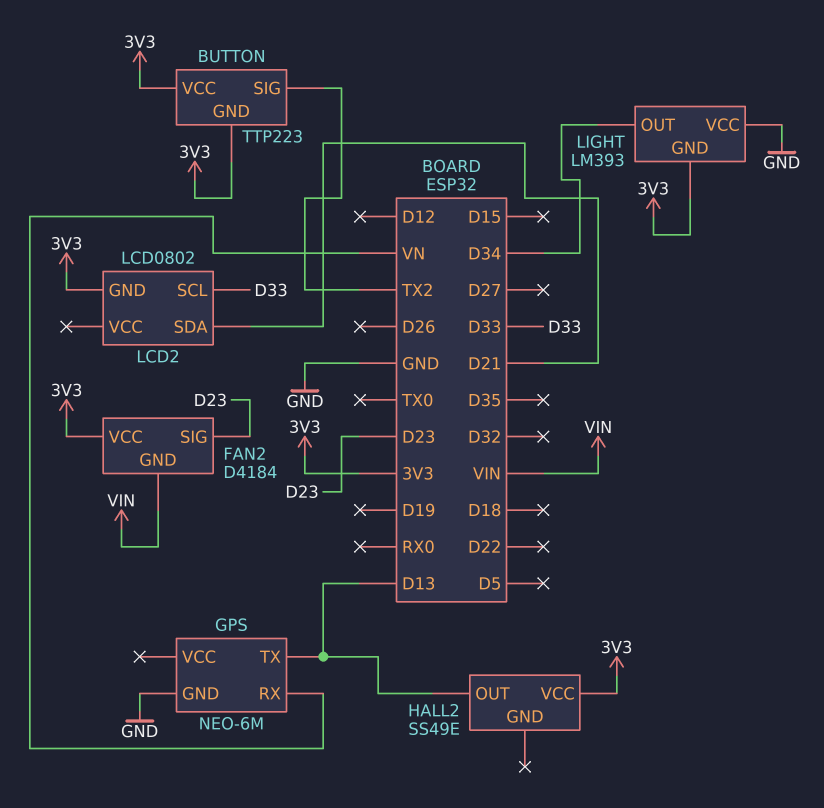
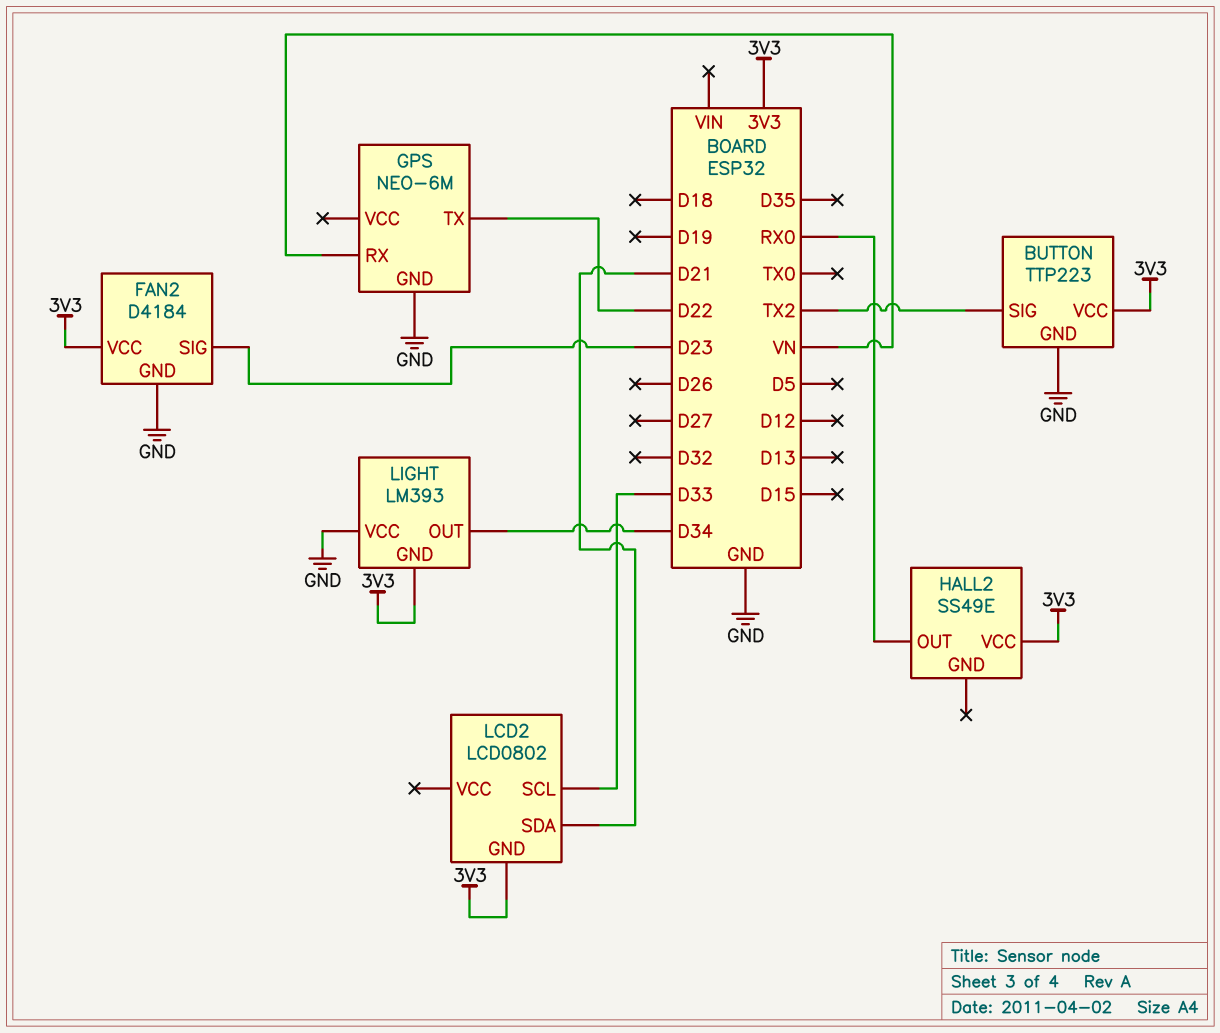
BUTTON pin GND: 3V3 -> GND
FAN2 pin GND: VIN -> GND
GPS pin TX: D13 -> D22
HALL2 pin OUT: D13 -> RX0

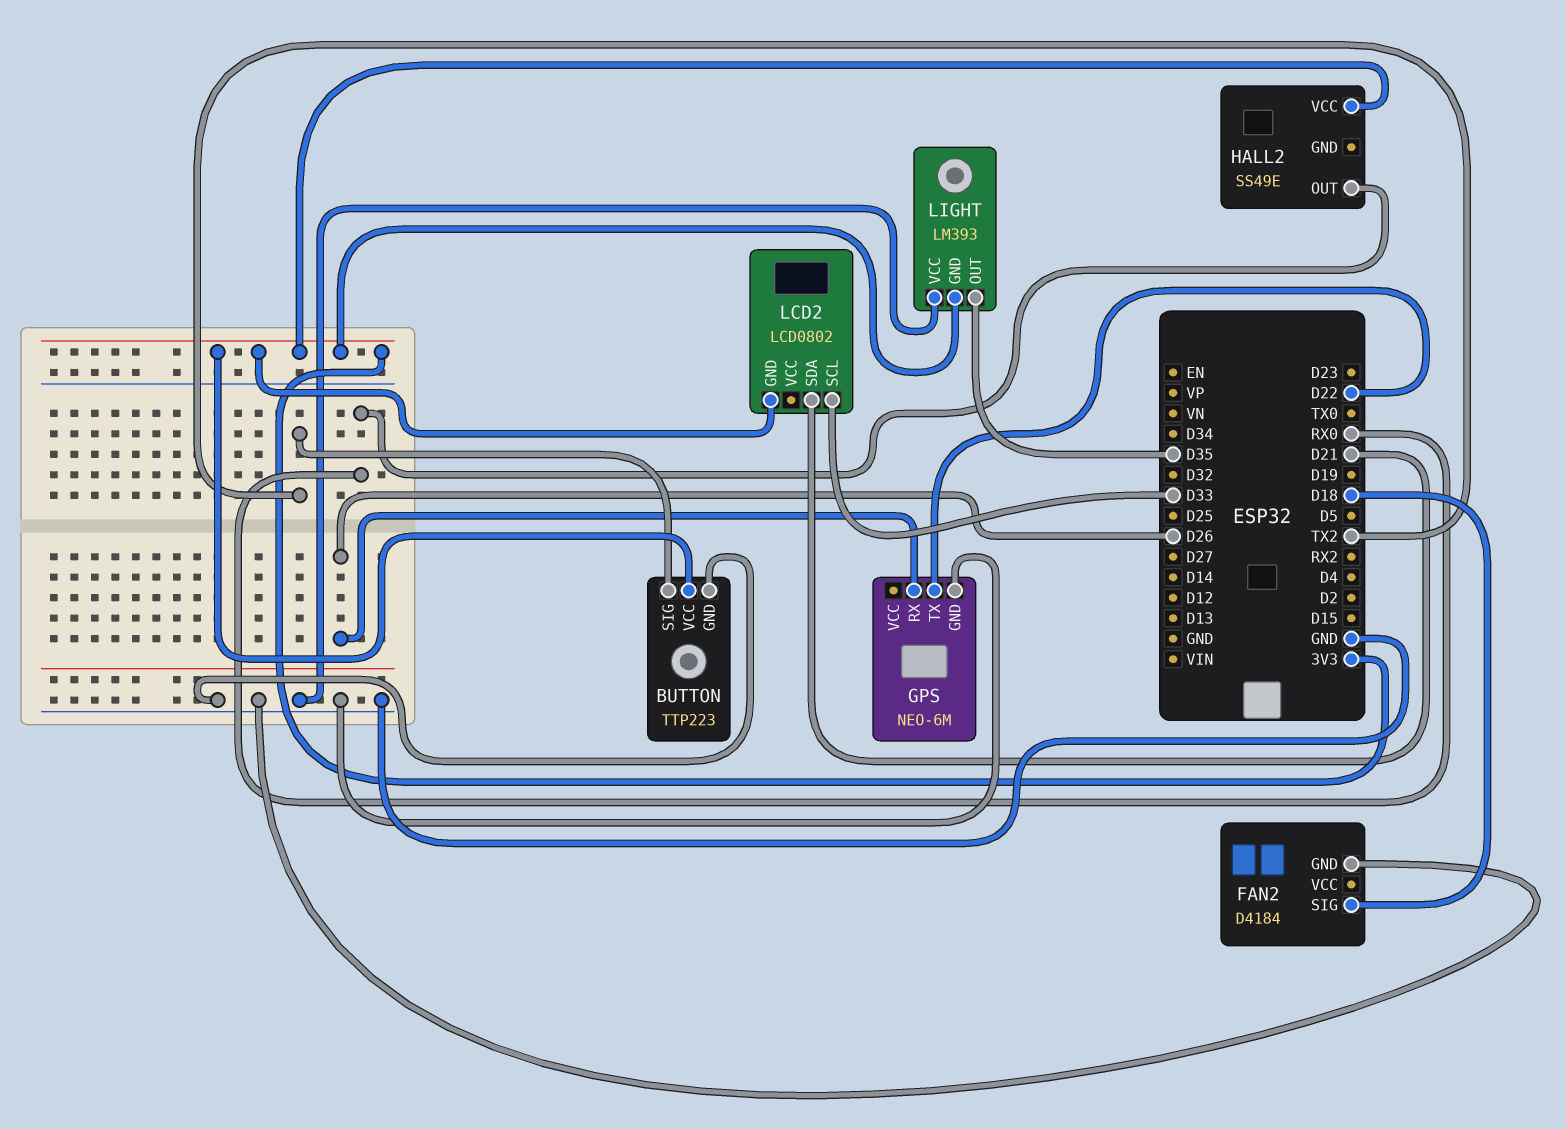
FAN2 pin SIG: D23 -> D18
FAN2 pin VCC: 3V3 -> none
GPS pin RX: VN -> D26
LIGHT pin OUT: D34 -> D35

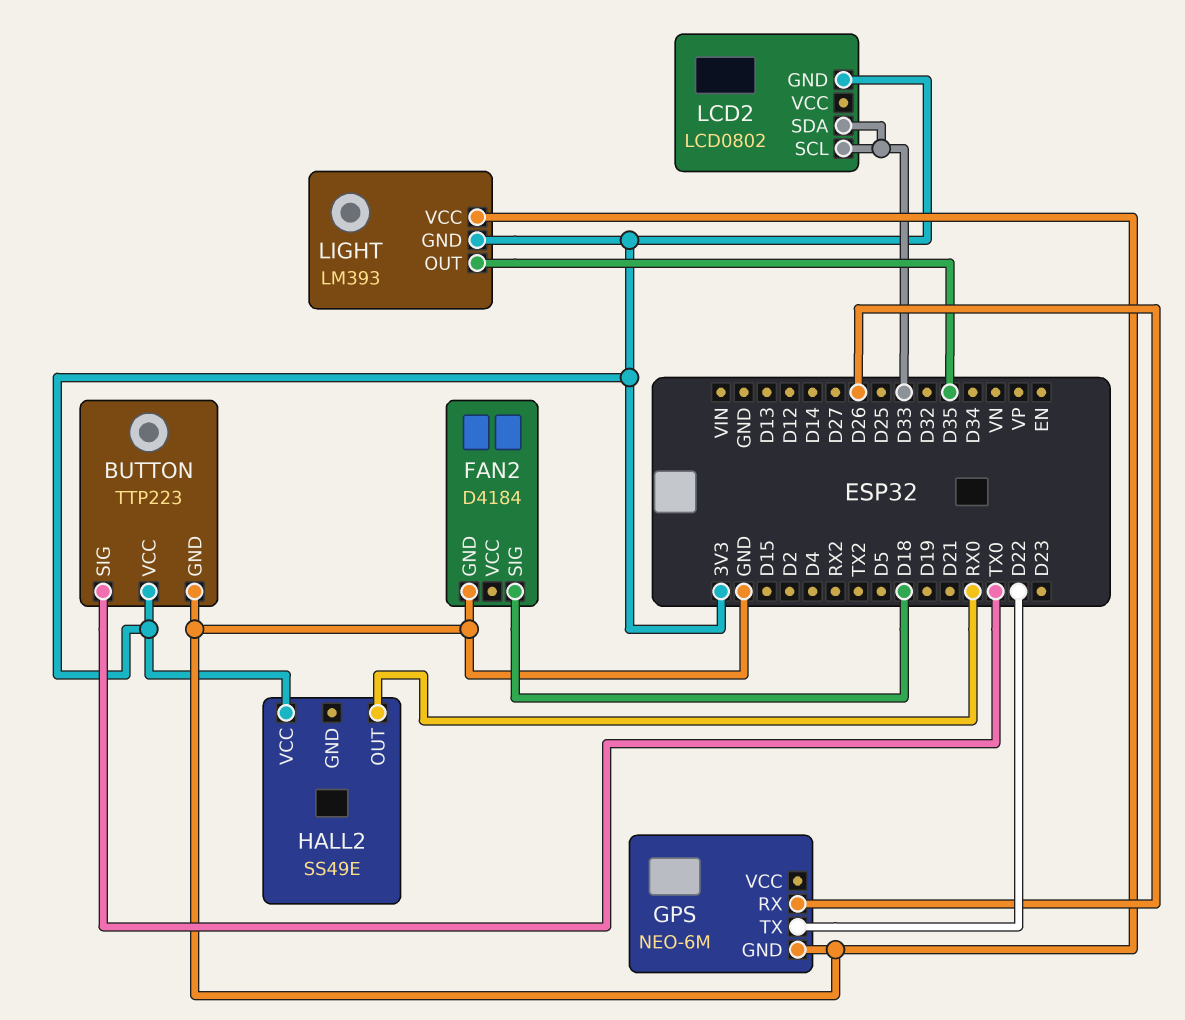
BUTTON pin SIG: TX2 -> TX0
LCD2 pin SDA: D21 -> D33

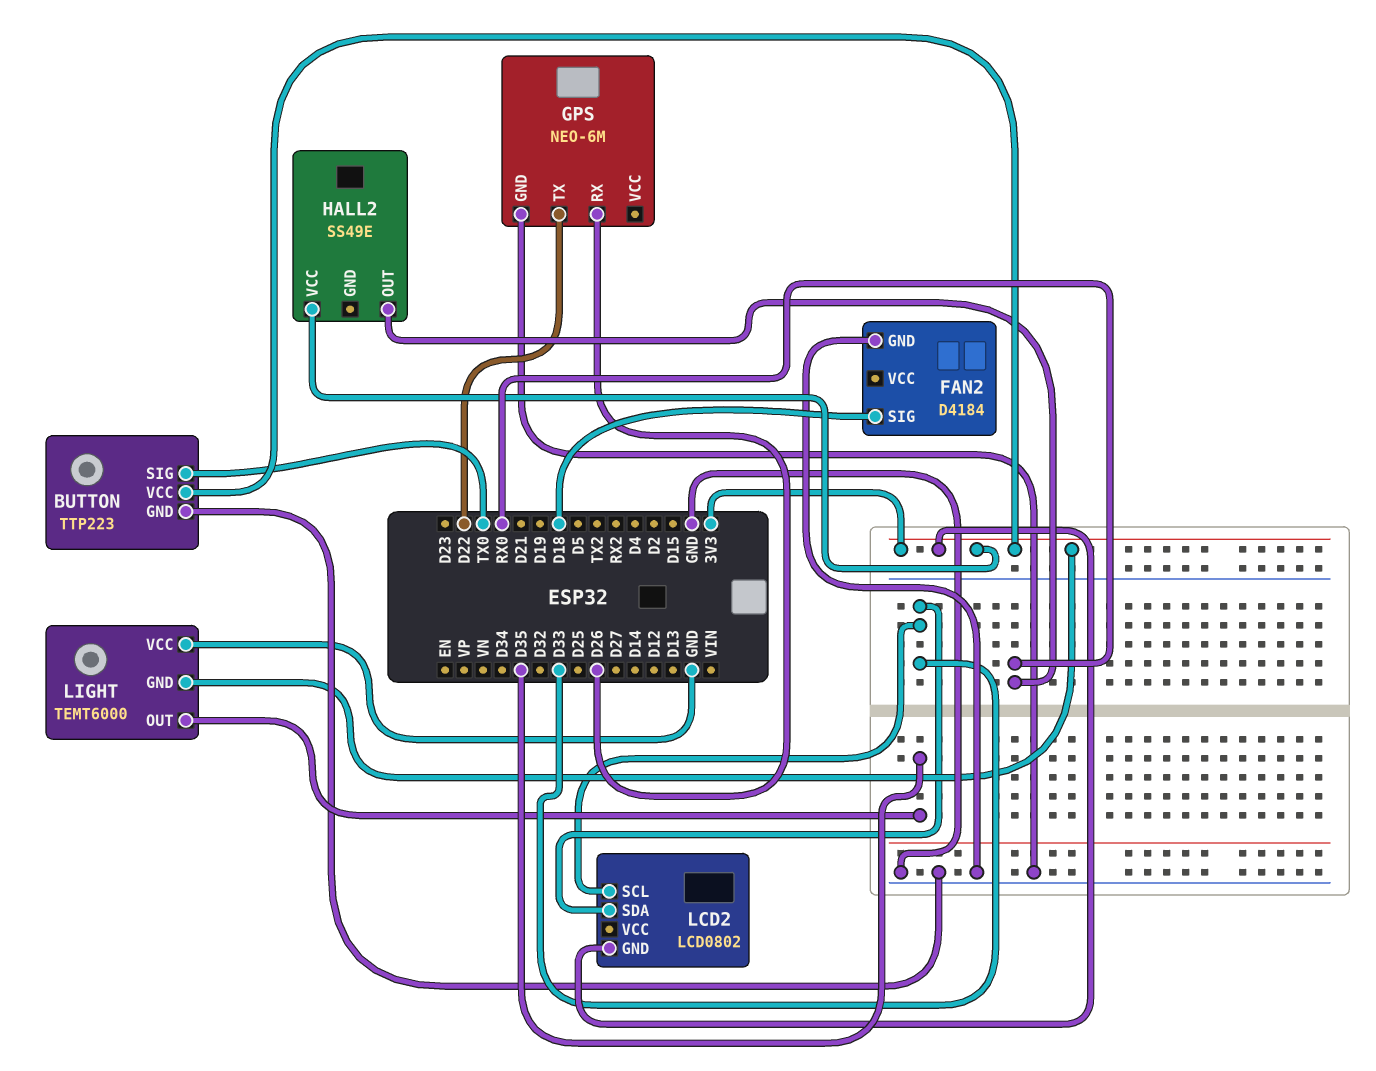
LIGHT: LM393 -> TEMT6000

